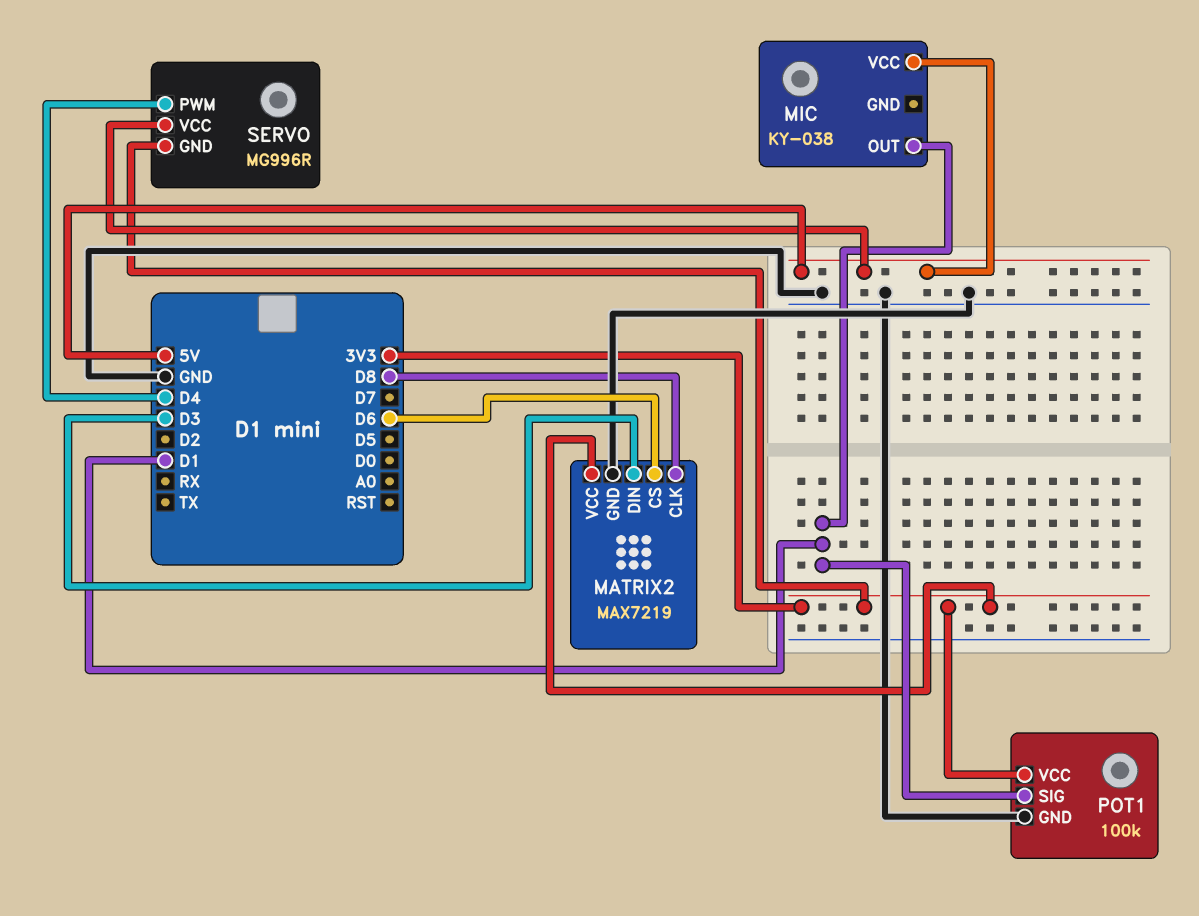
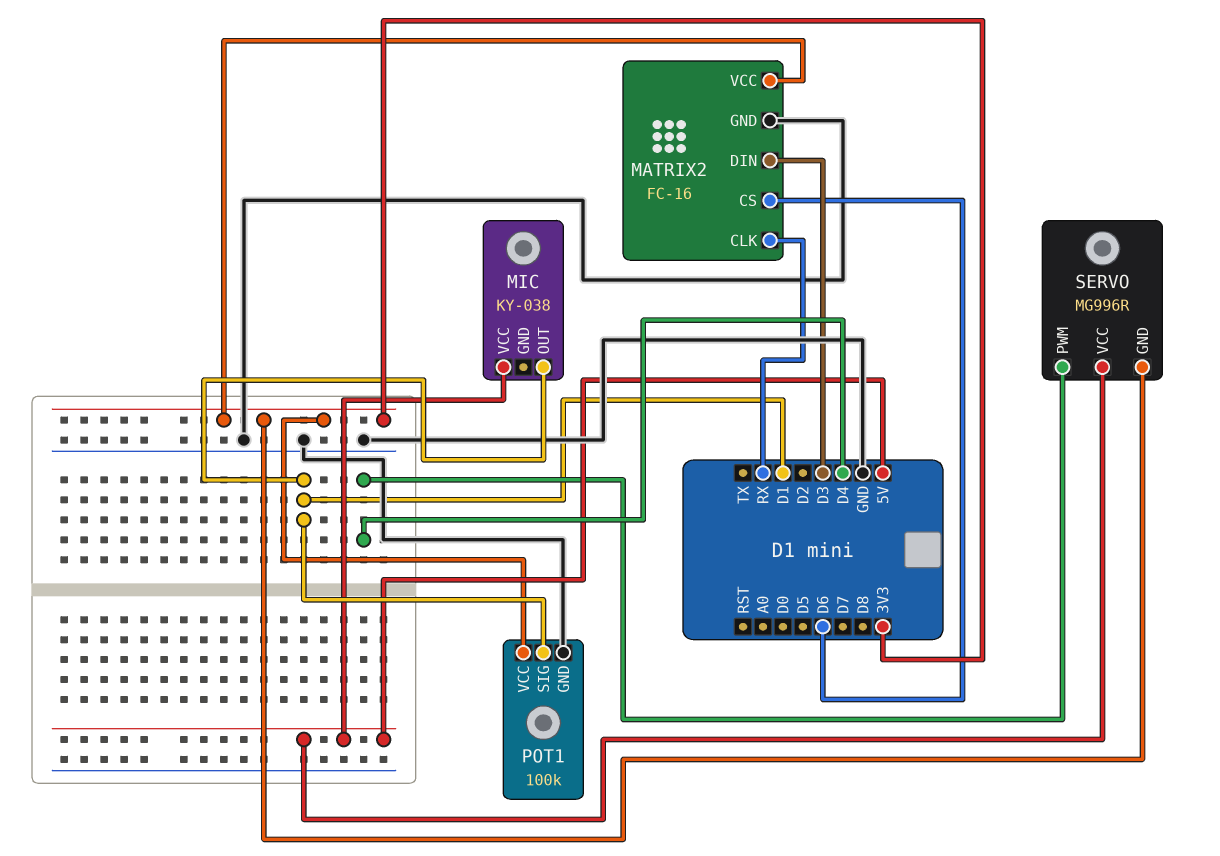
MATRIX2: MAX7219 -> FC-16
MATRIX2 pin CLK: D8 -> RX

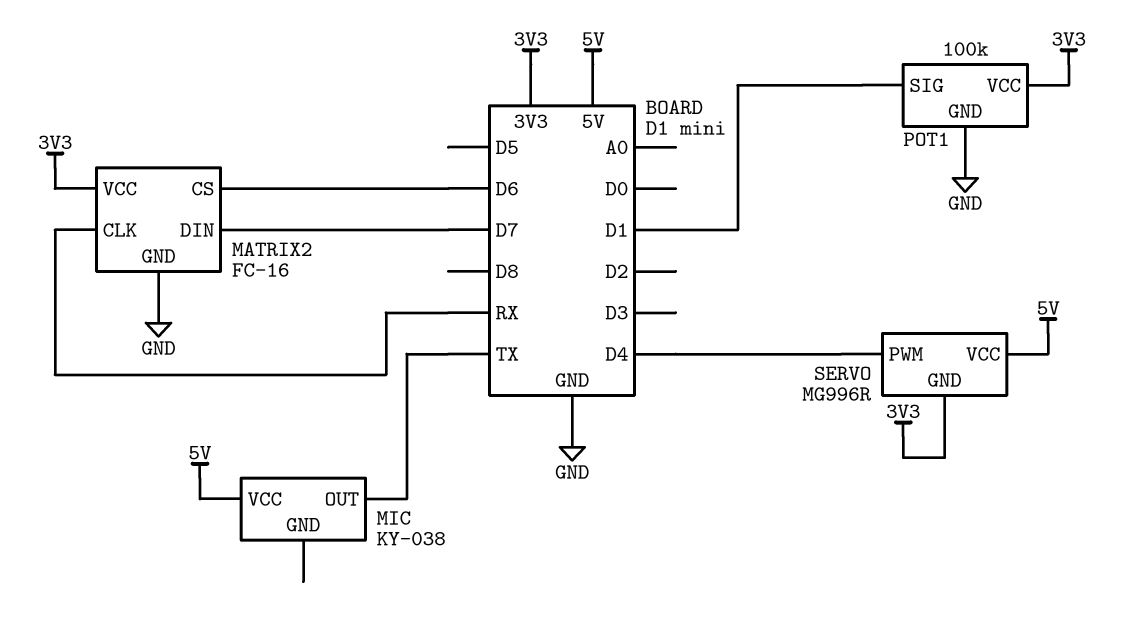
MATRIX2 pin DIN: D3 -> D7
MIC pin OUT: D1 -> TX

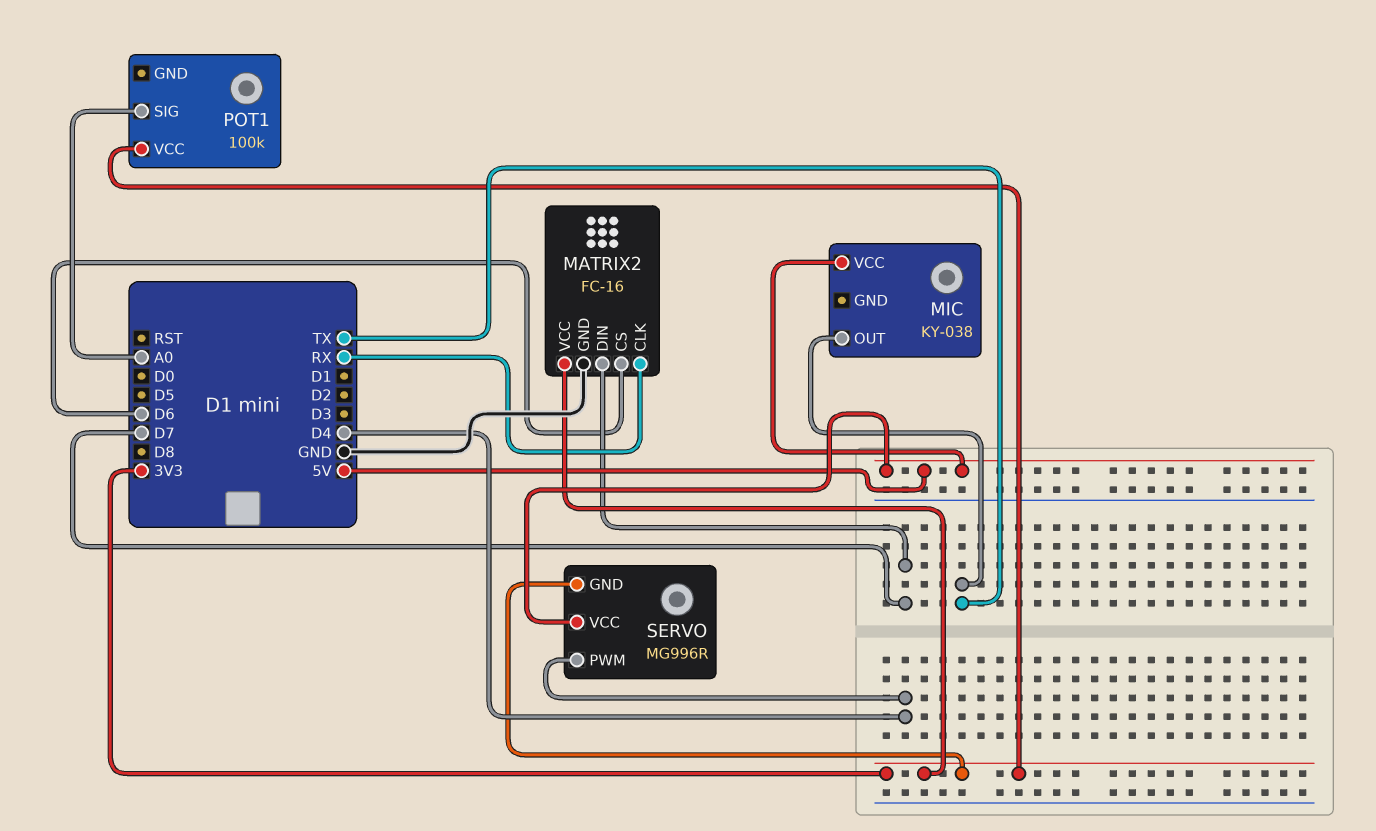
POT1 pin GND: GND -> none
POT1 pin SIG: D1 -> A0

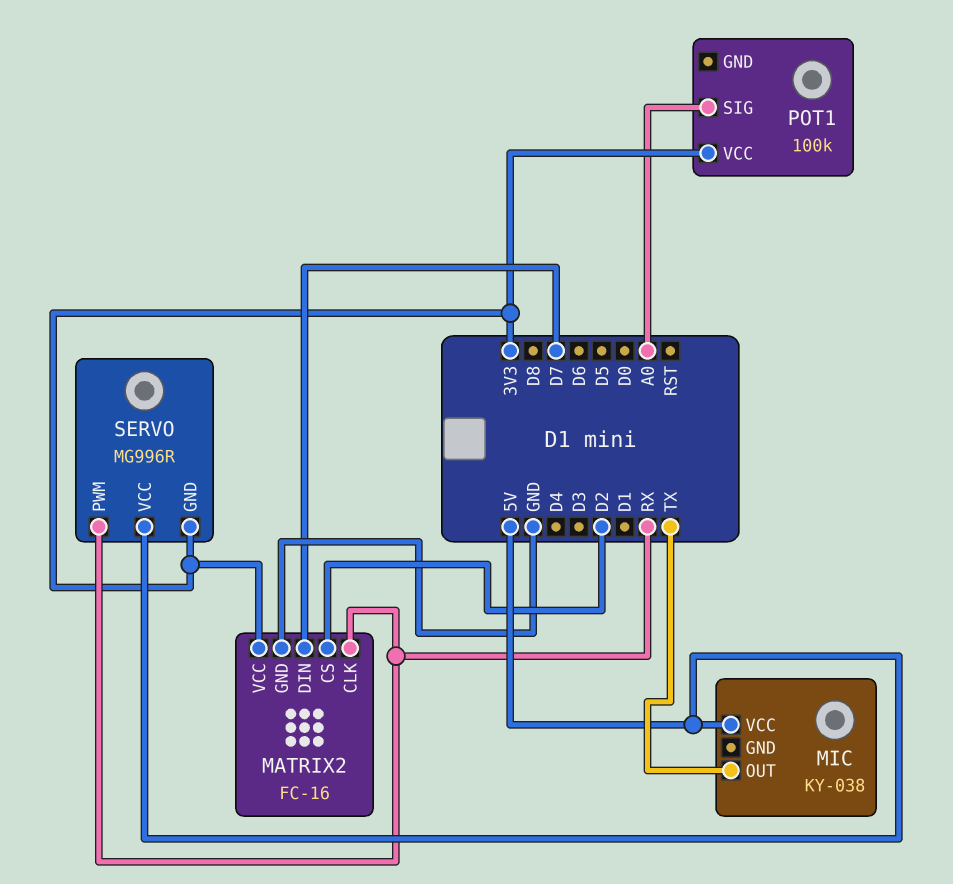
MATRIX2 pin CS: D6 -> D2
SERVO pin PWM: D4 -> RX

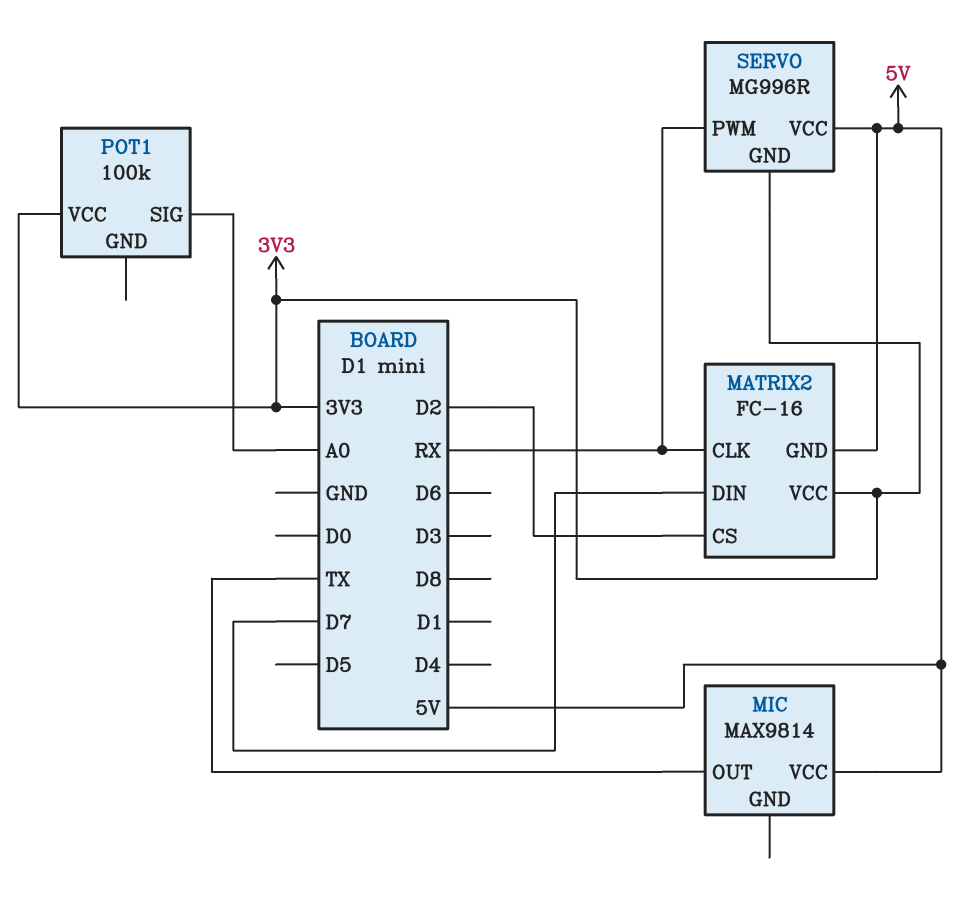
MATRIX2 pin GND: GND -> 5V
MIC: KY-038 -> MAX9814

